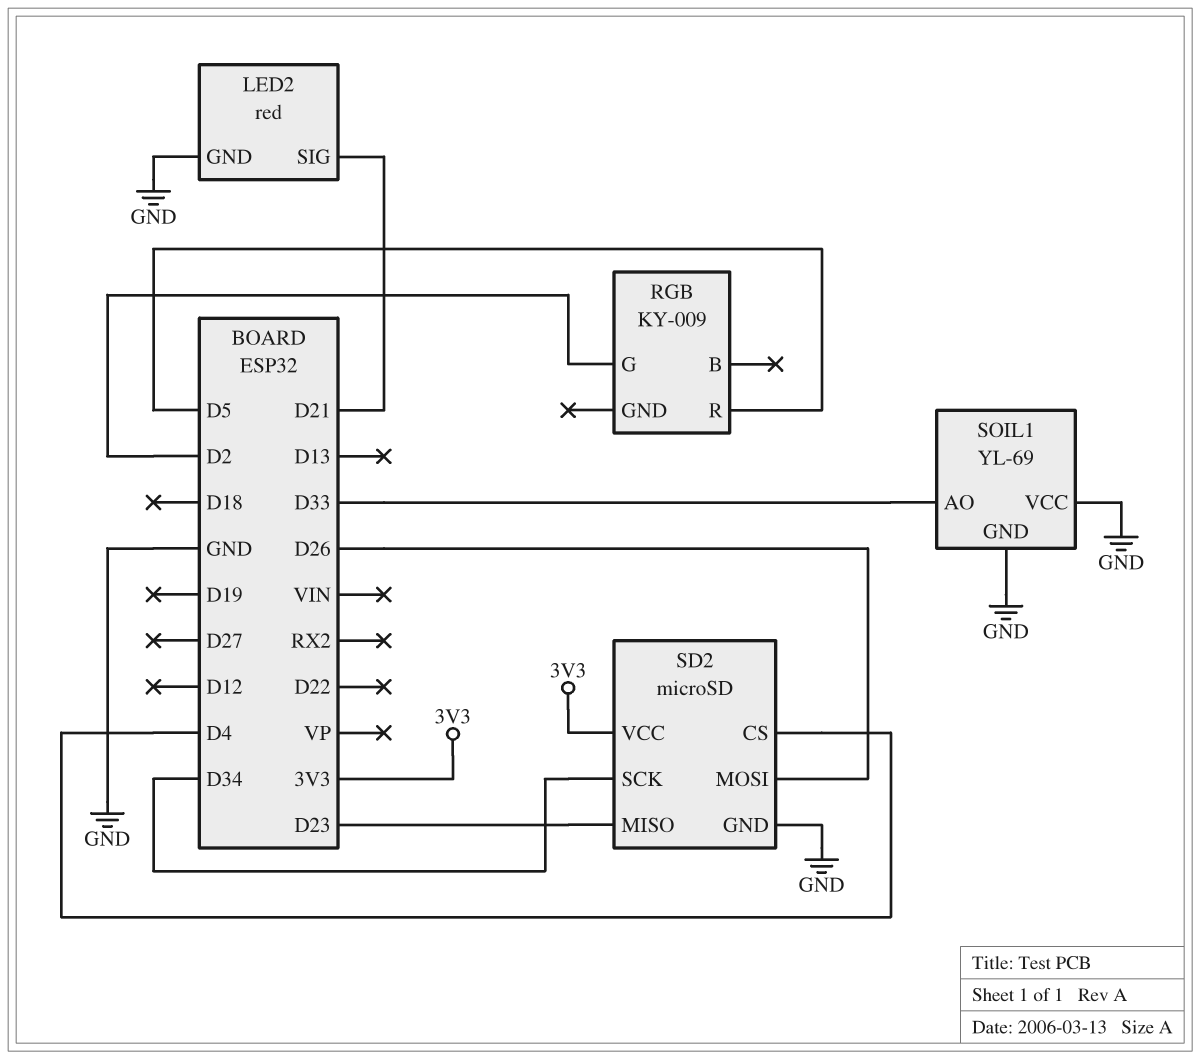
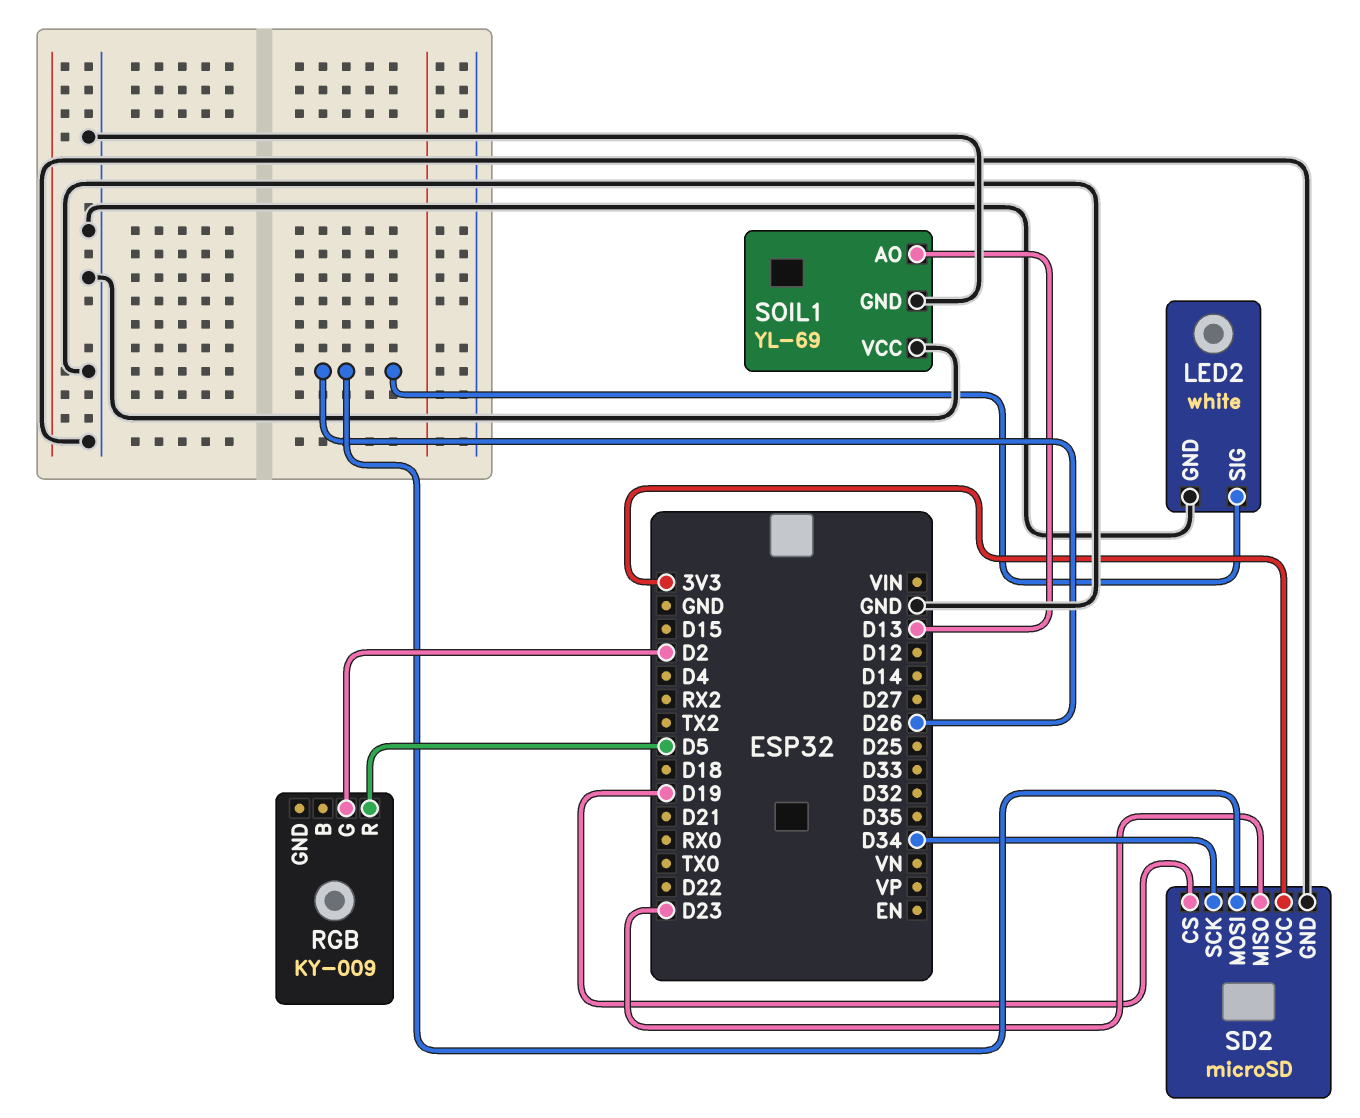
LED2: red -> white
LED2 pin SIG: D21 -> D26
SD2 pin CS: D4 -> D19
SOIL1 pin AO: D33 -> D13

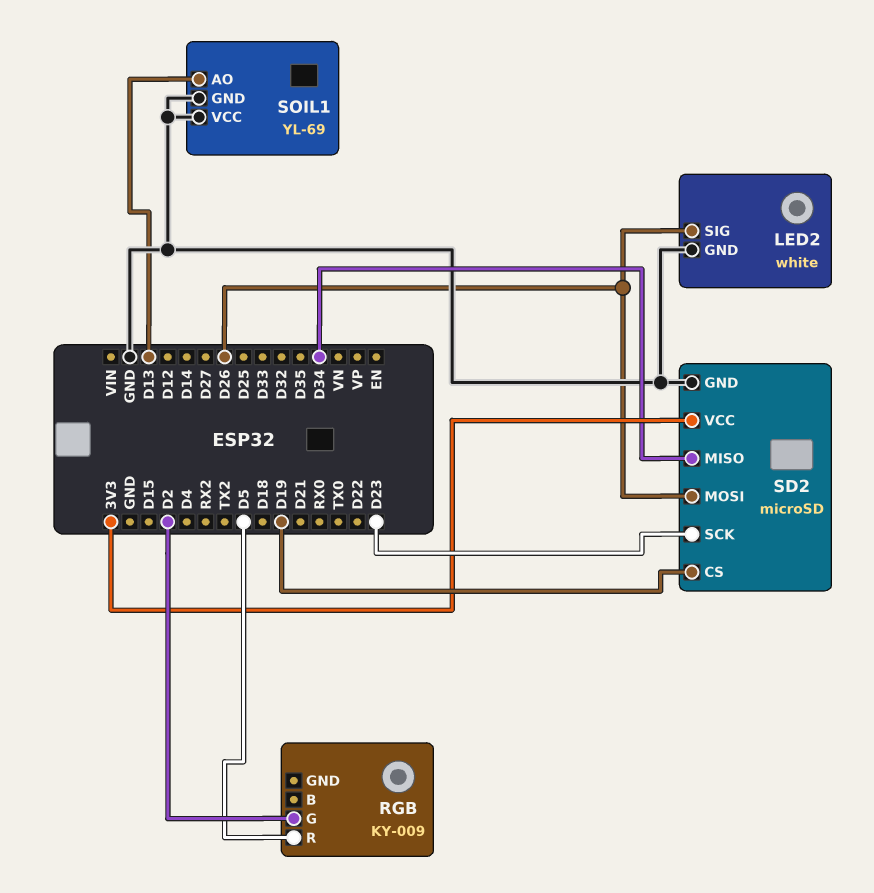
SD2 pin MISO: D23 -> D34
SD2 pin SCK: D34 -> D23

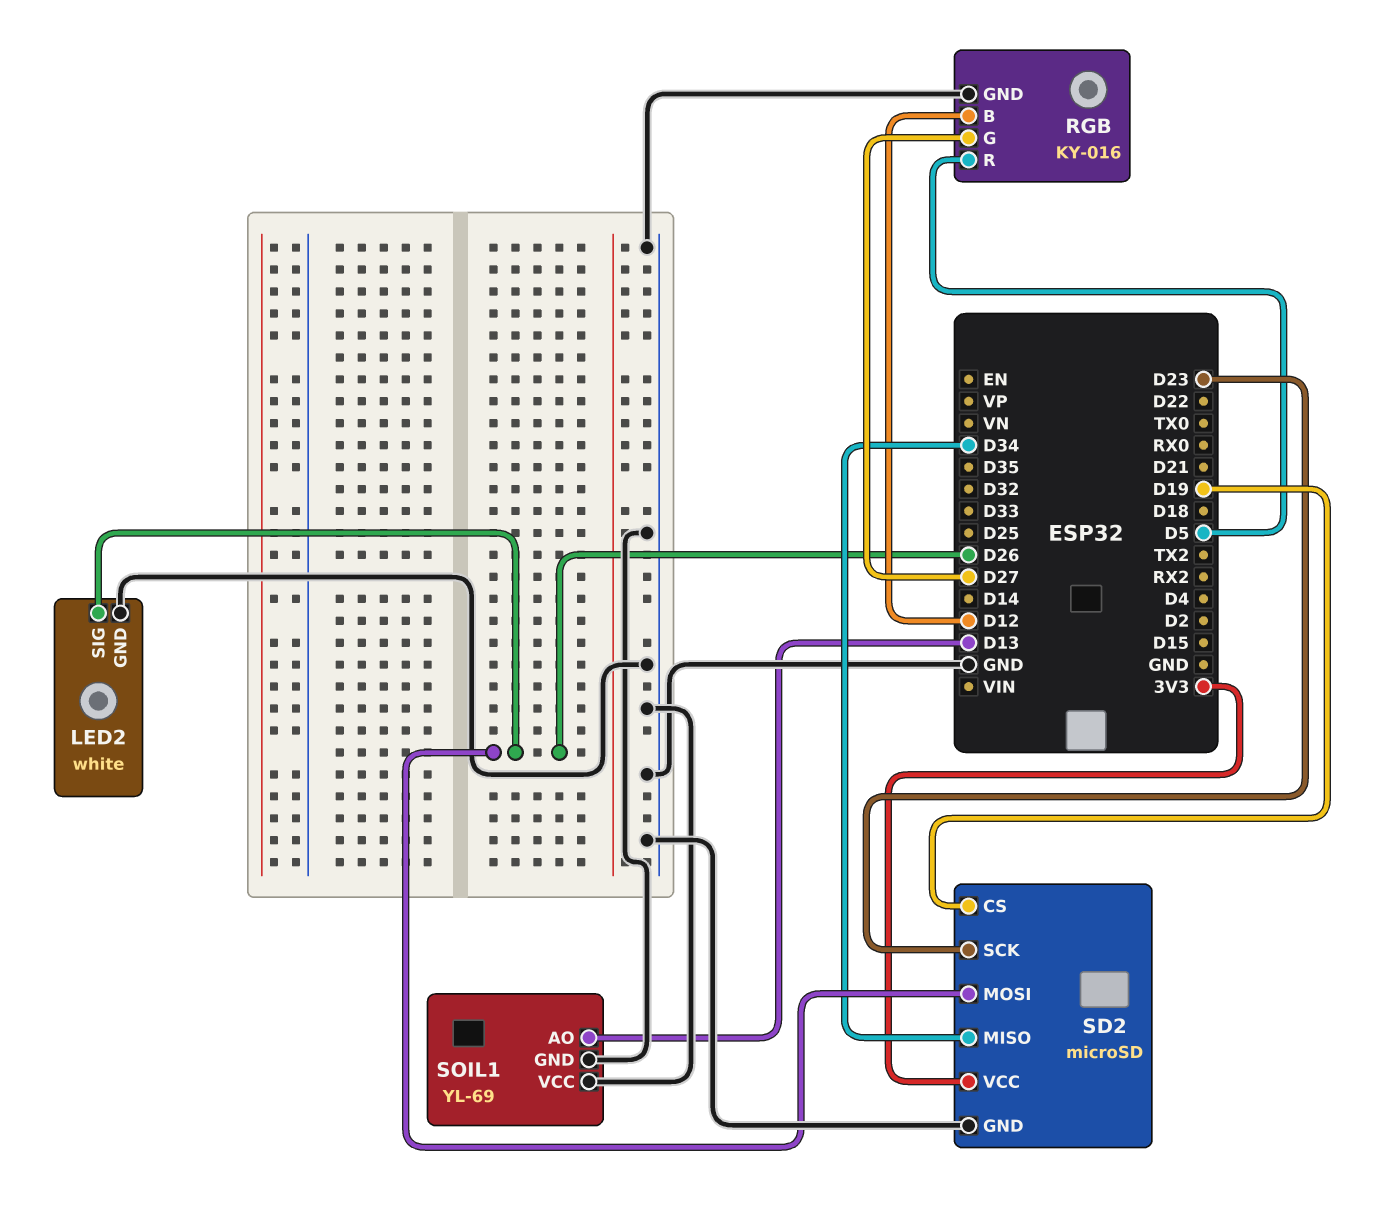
RGB: KY-009 -> KY-016
RGB pin B: none -> D12
RGB pin G: D2 -> D27
RGB pin GND: none -> GND

